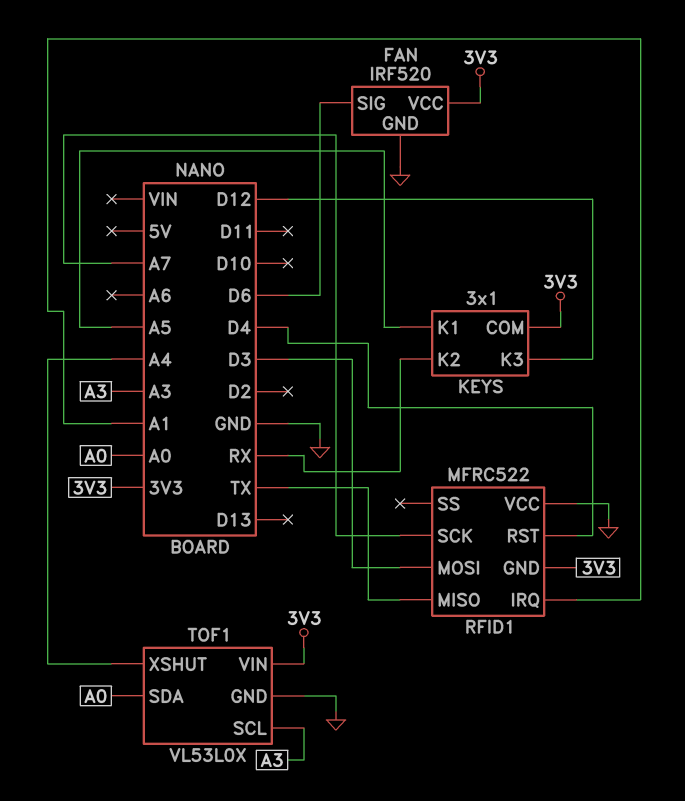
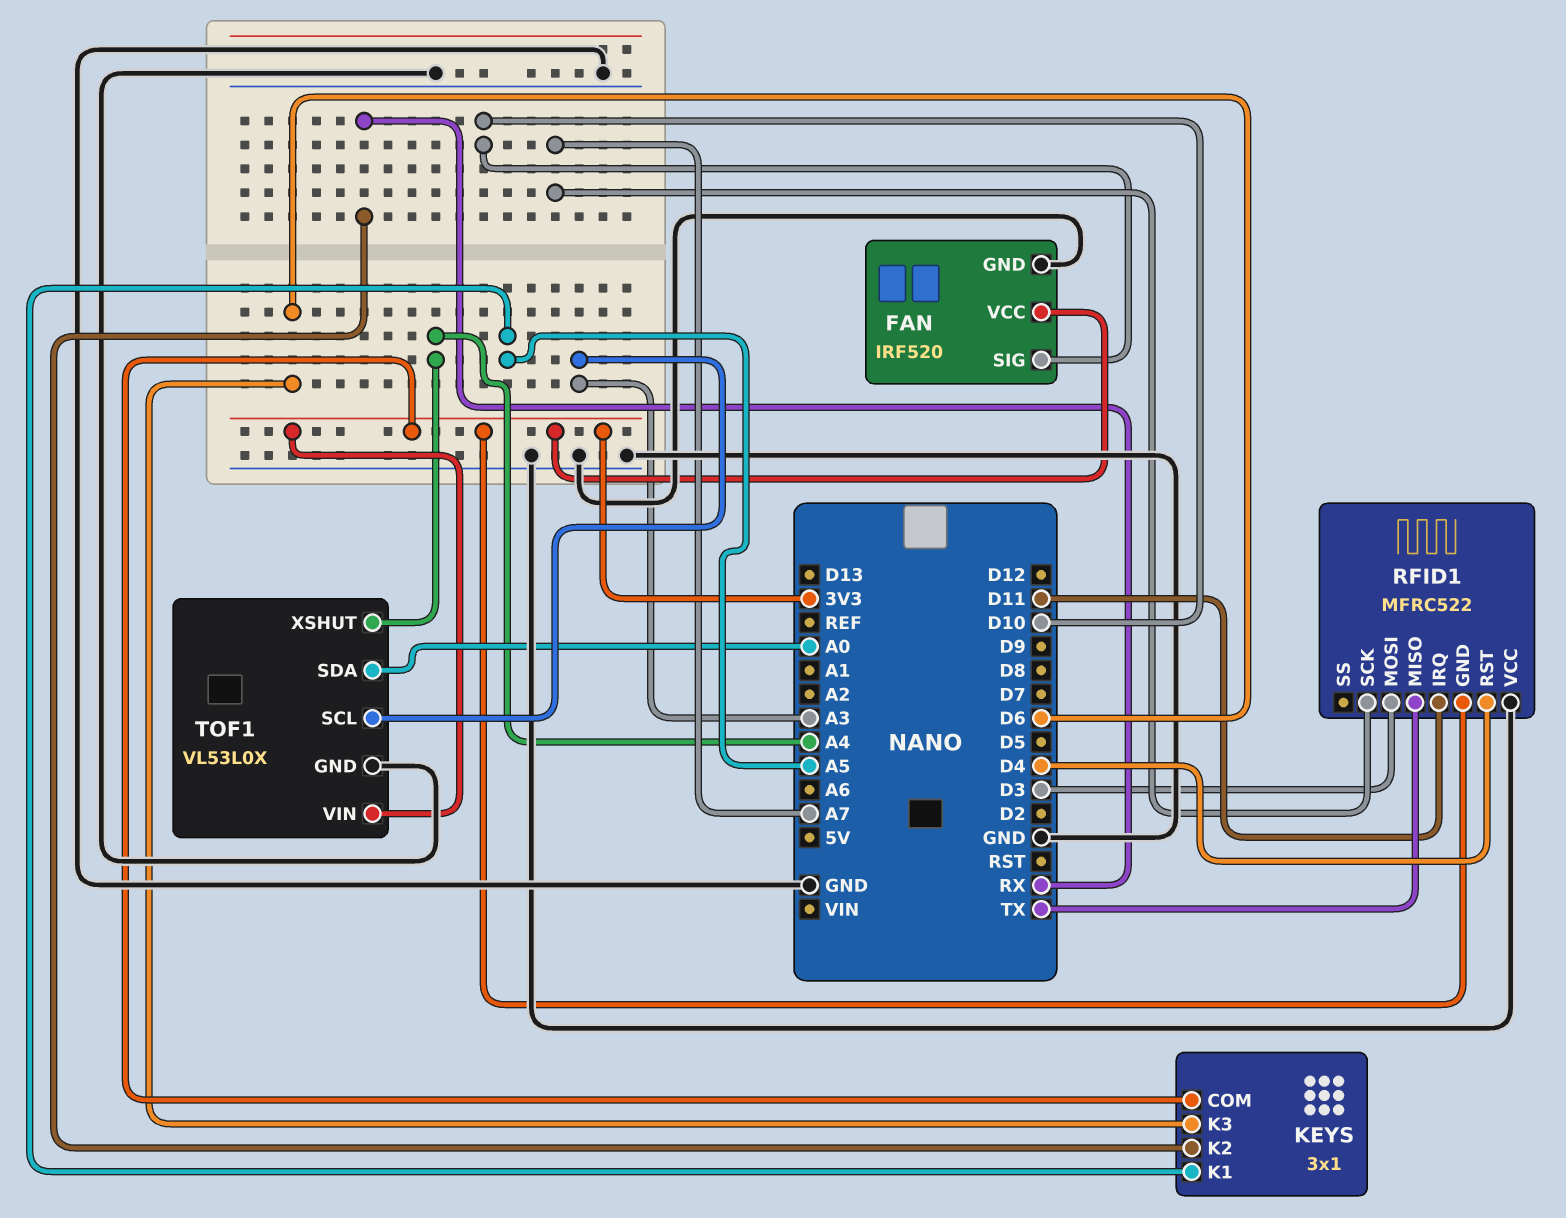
FAN pin SIG: D6 -> D10
KEYS pin K3: D12 -> D6
RFID1 pin IRQ: A1 -> D11

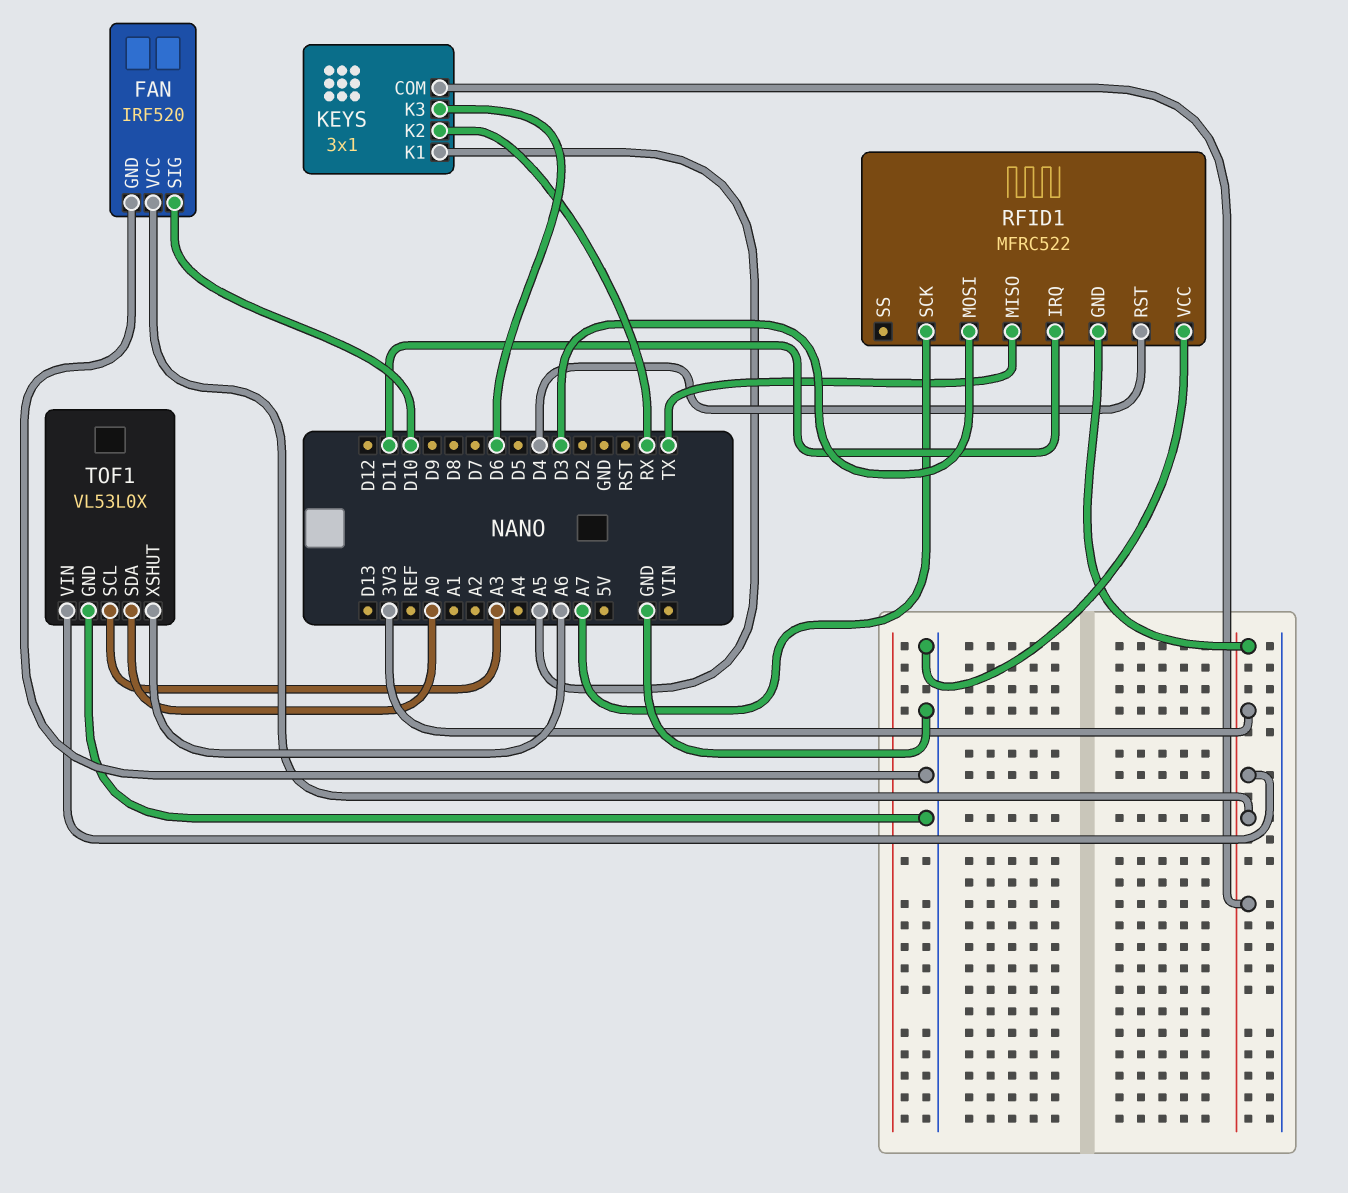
TOF1 pin XSHUT: A4 -> A6

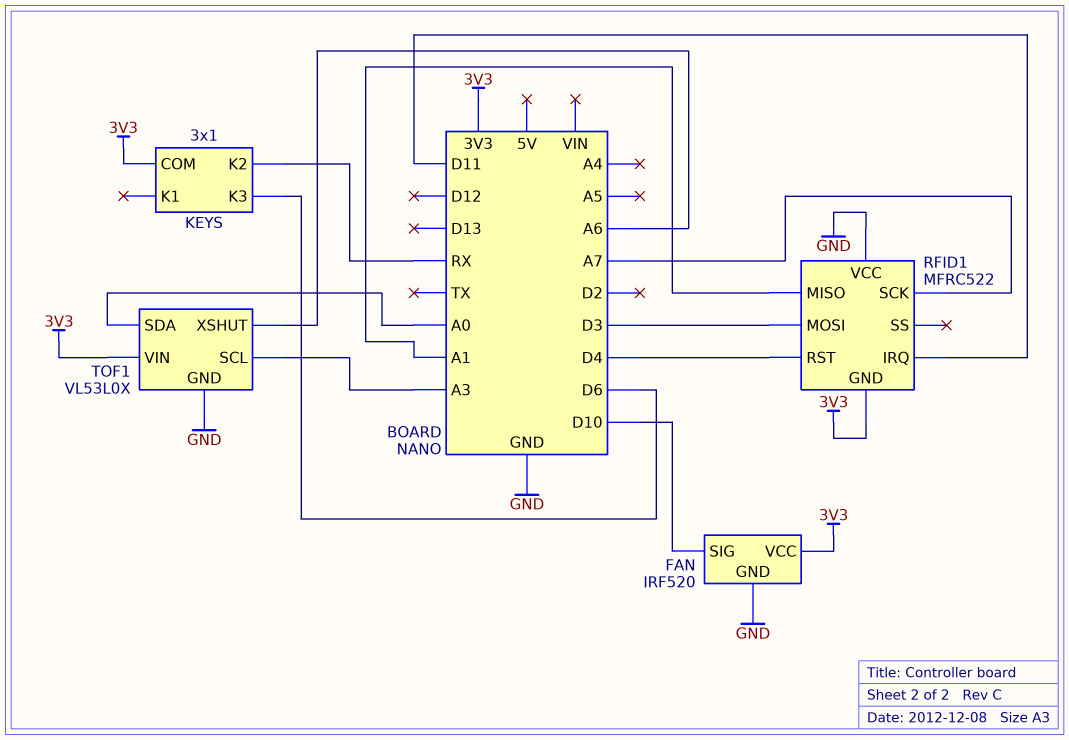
KEYS pin K1: A5 -> none
RFID1 pin MISO: TX -> A1

